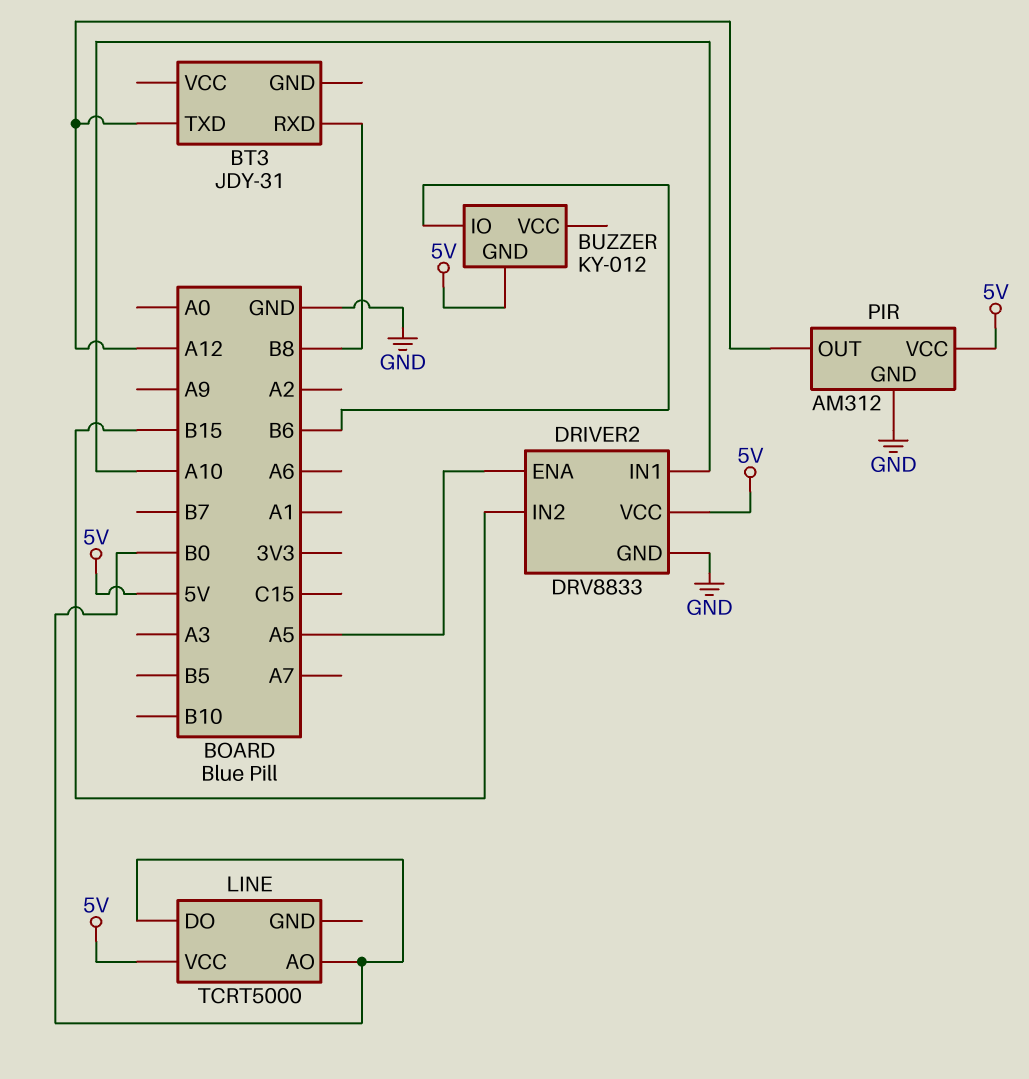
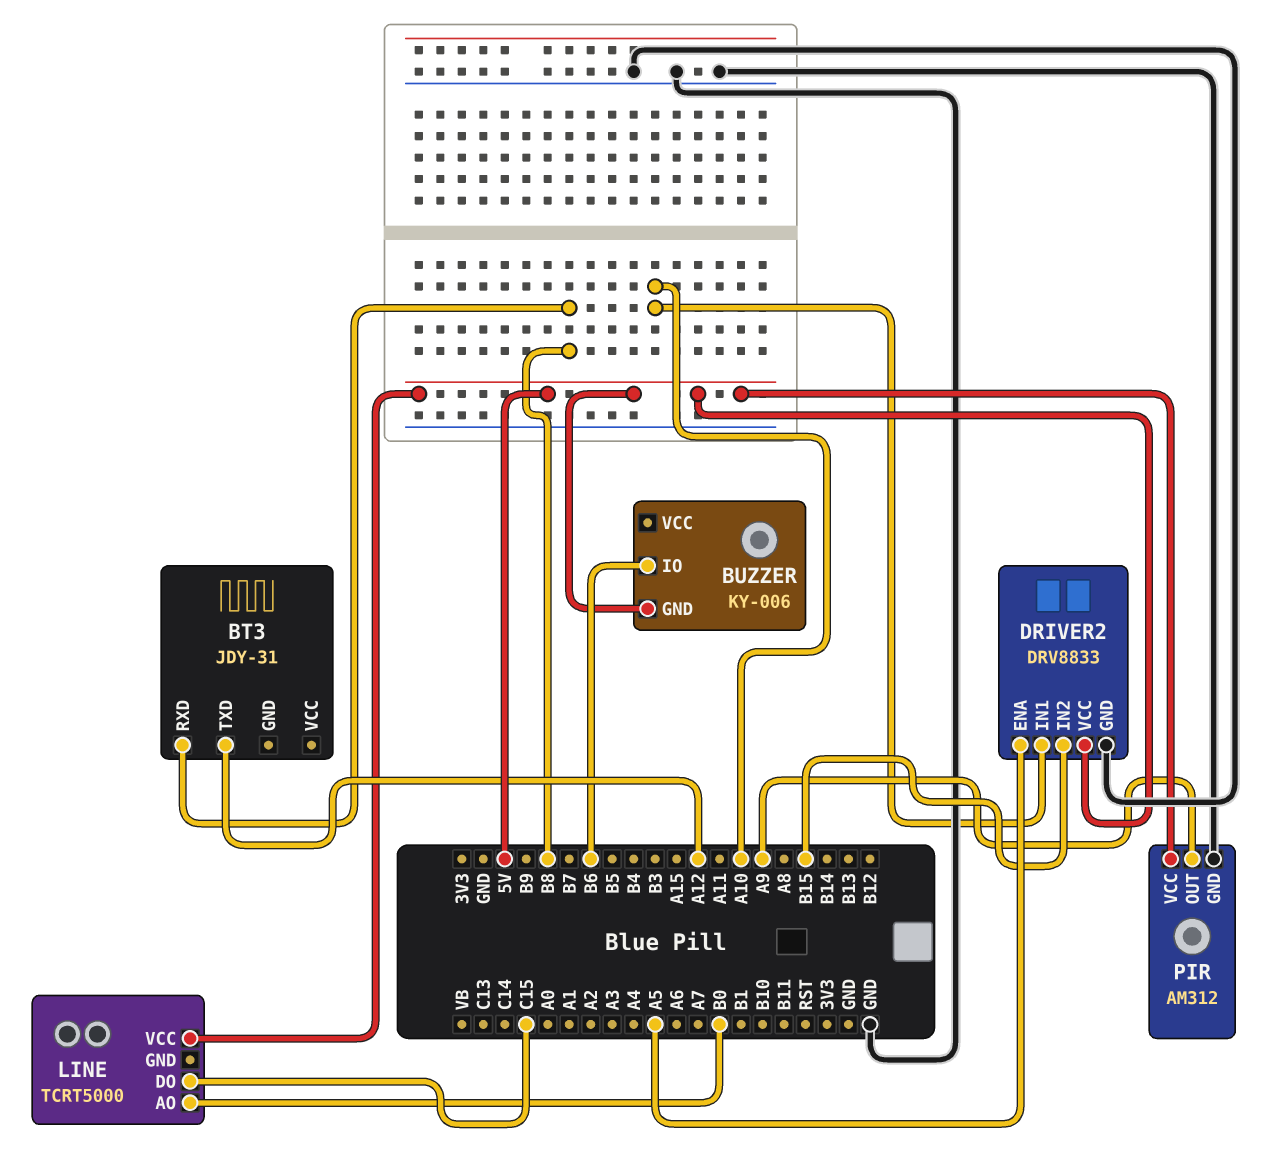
BUZZER: KY-012 -> KY-006
LINE pin DO: B0 -> C15
PIR pin OUT: A12 -> A9

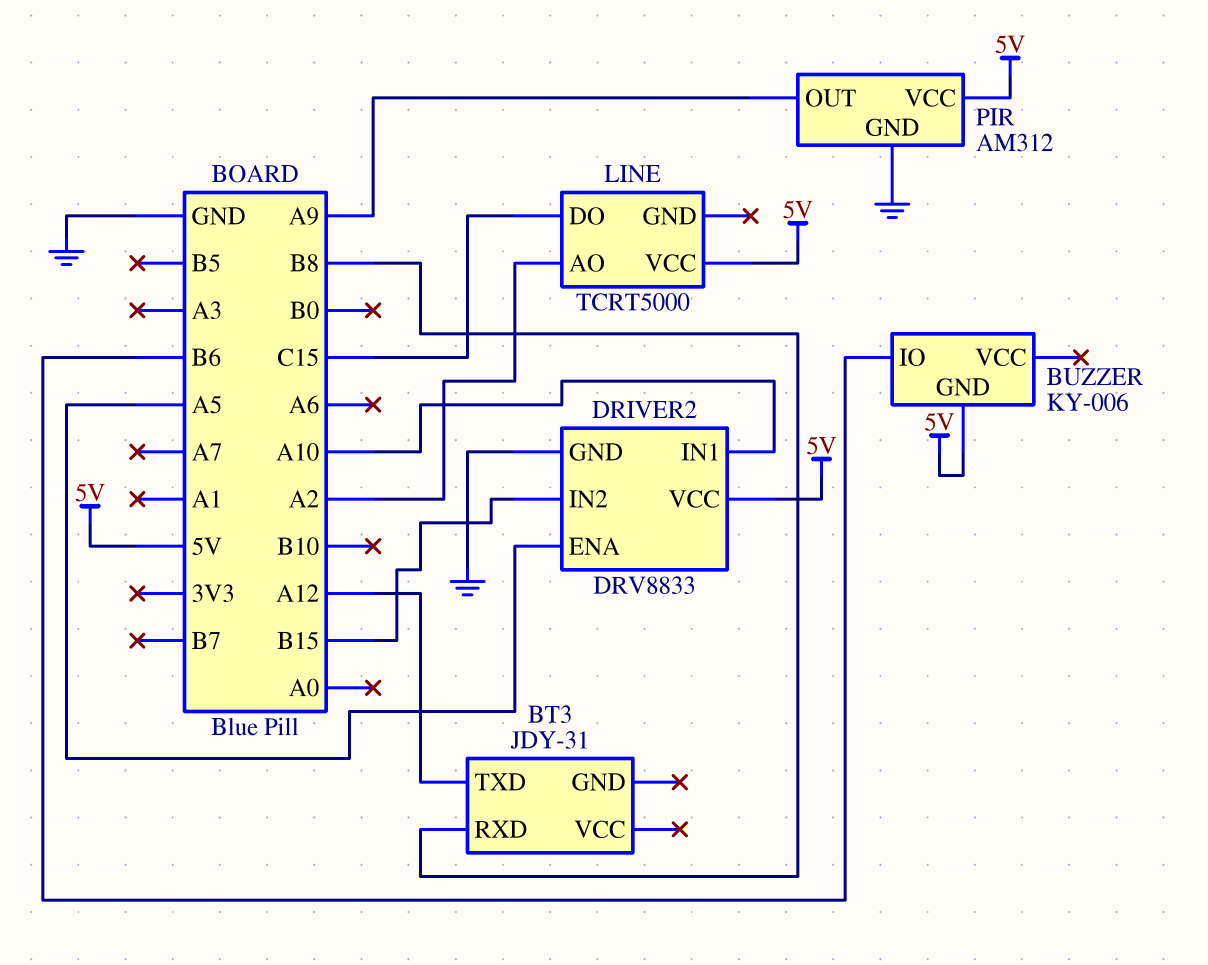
LINE pin AO: B0 -> A2

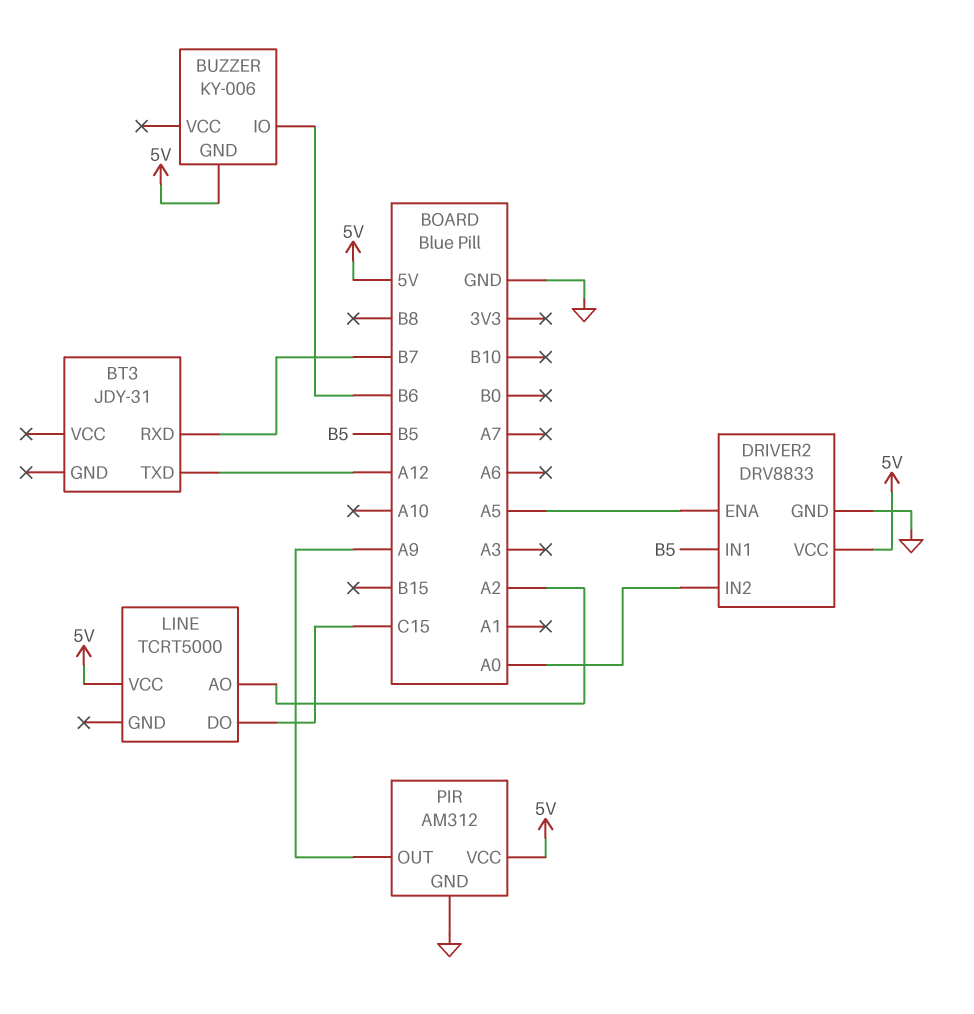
BT3 pin RXD: B8 -> B7
DRIVER2 pin IN1: A10 -> B5
DRIVER2 pin IN2: B15 -> A0

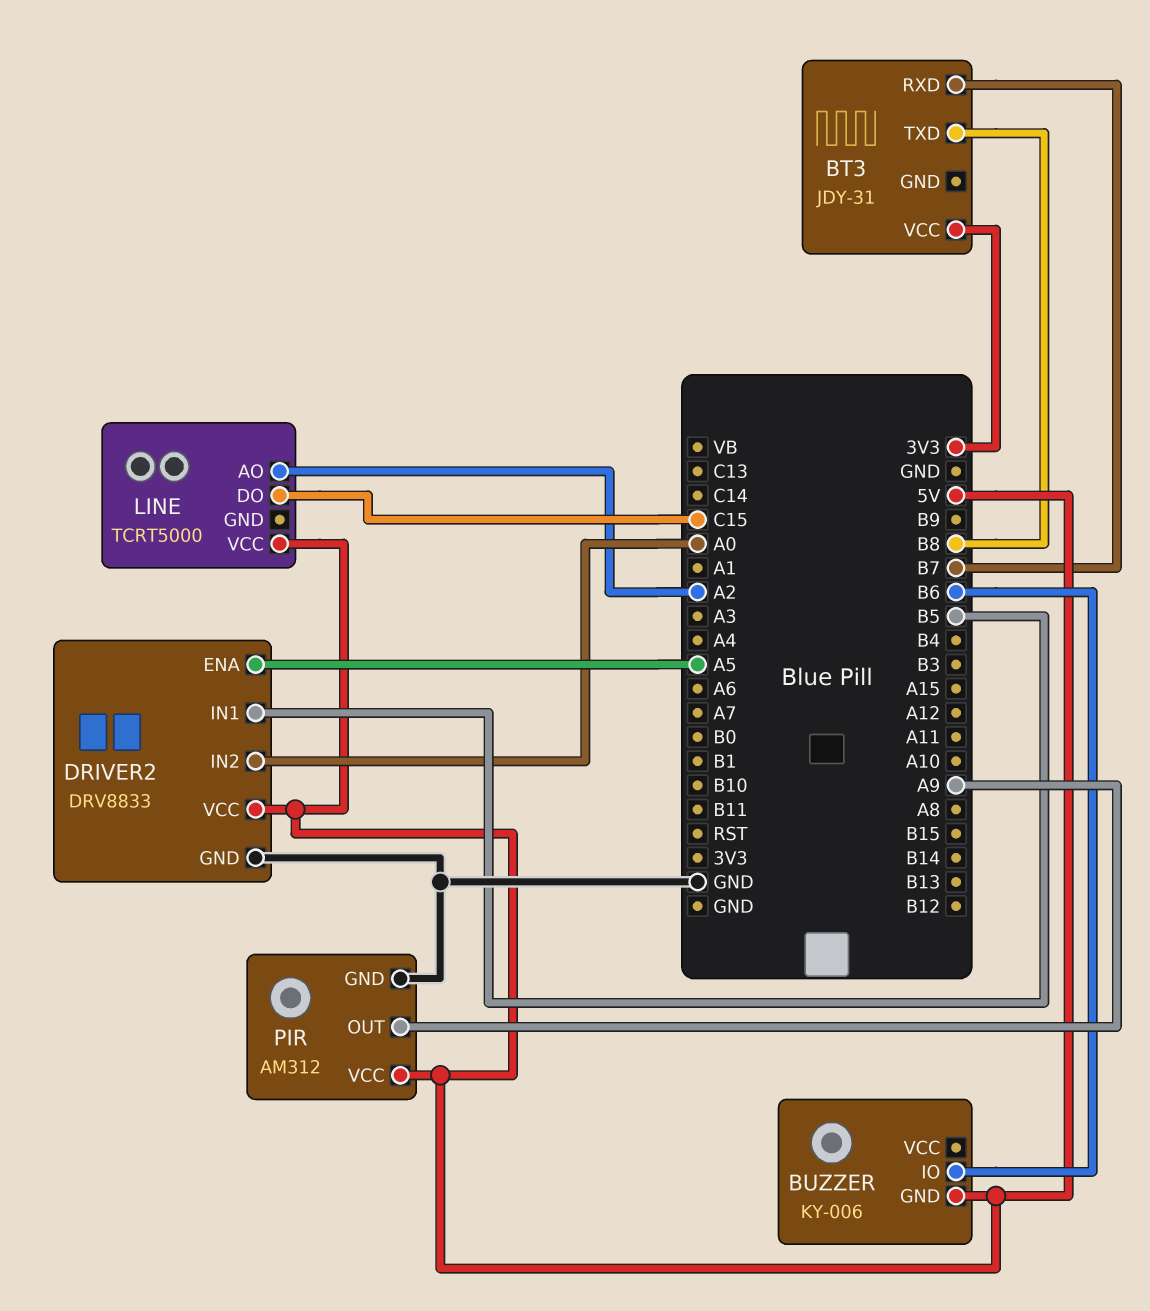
BT3 pin TXD: A12 -> B8
BT3 pin VCC: none -> 3V3

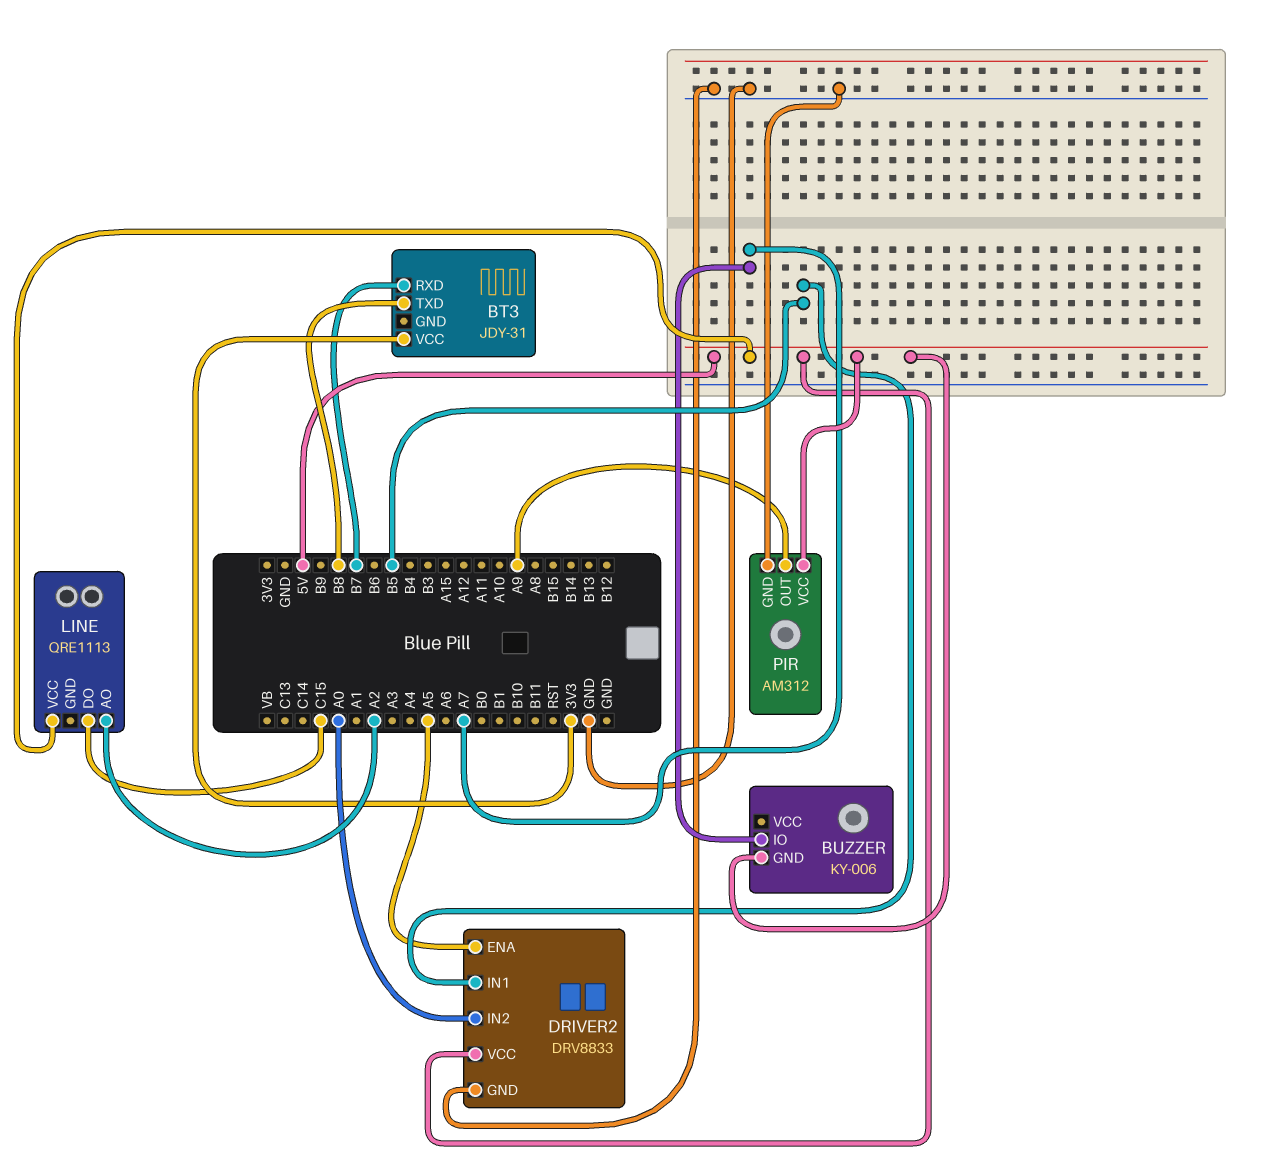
BUZZER pin IO: B6 -> A7
LINE: TCRT5000 -> QRE1113

